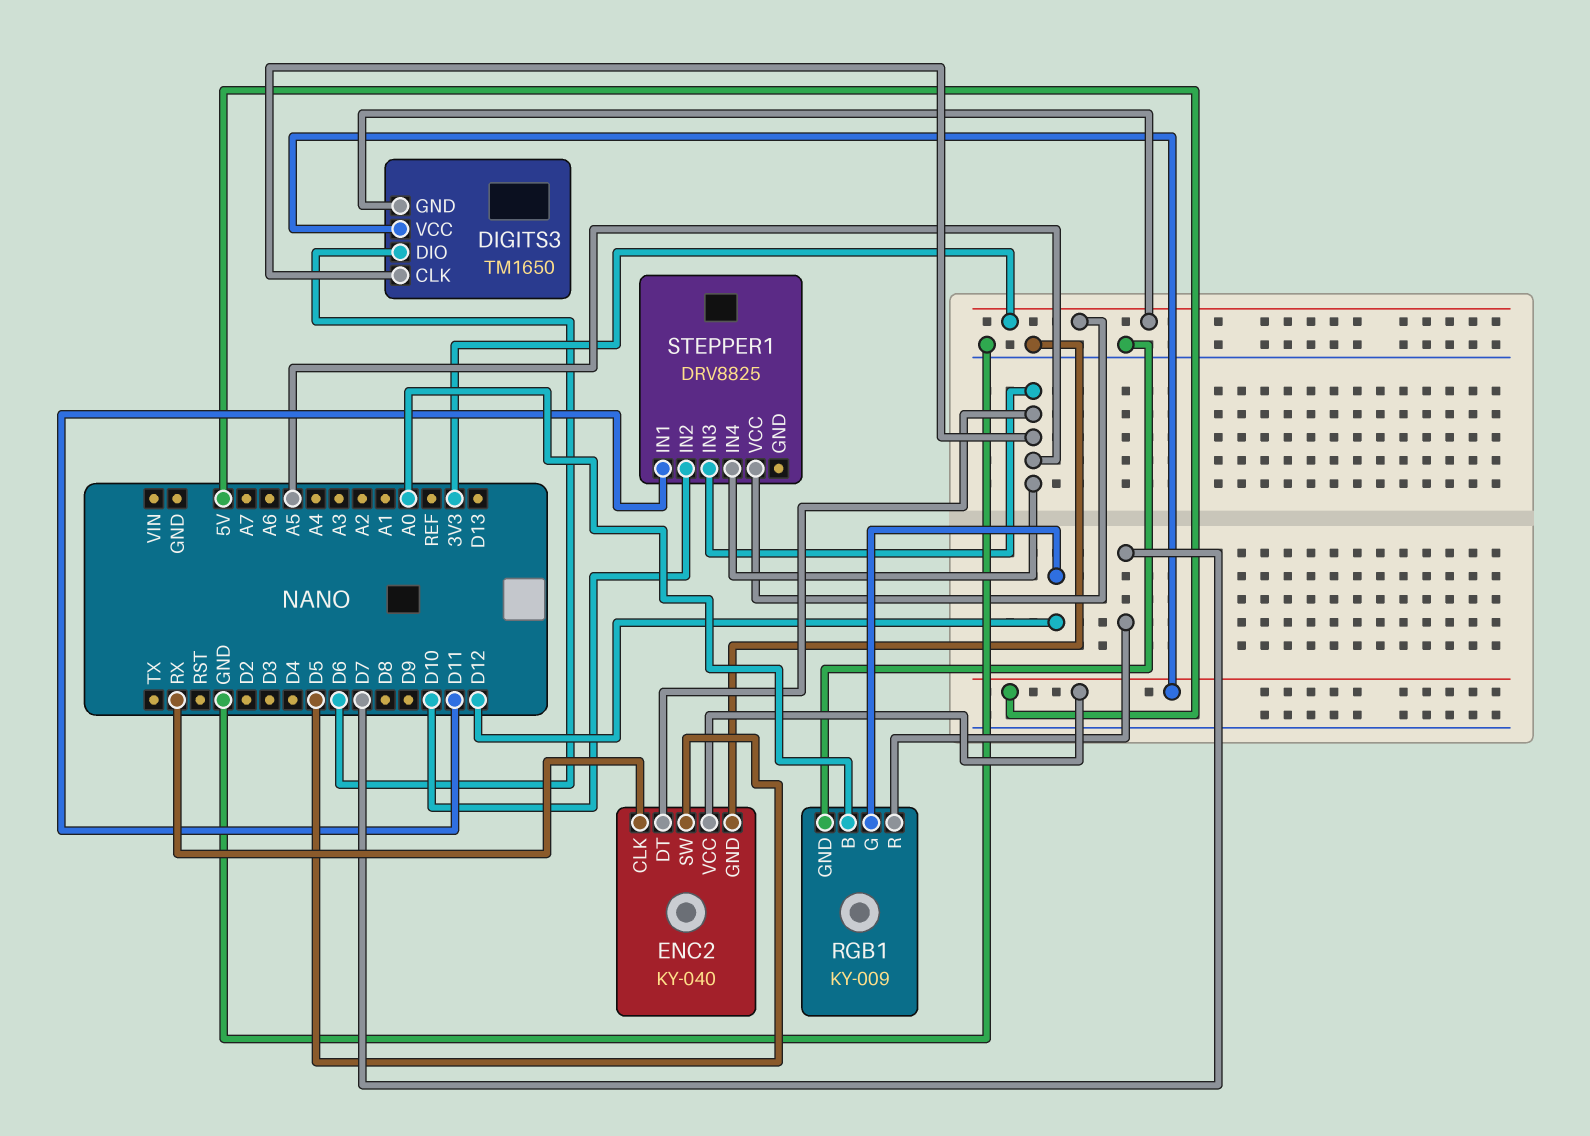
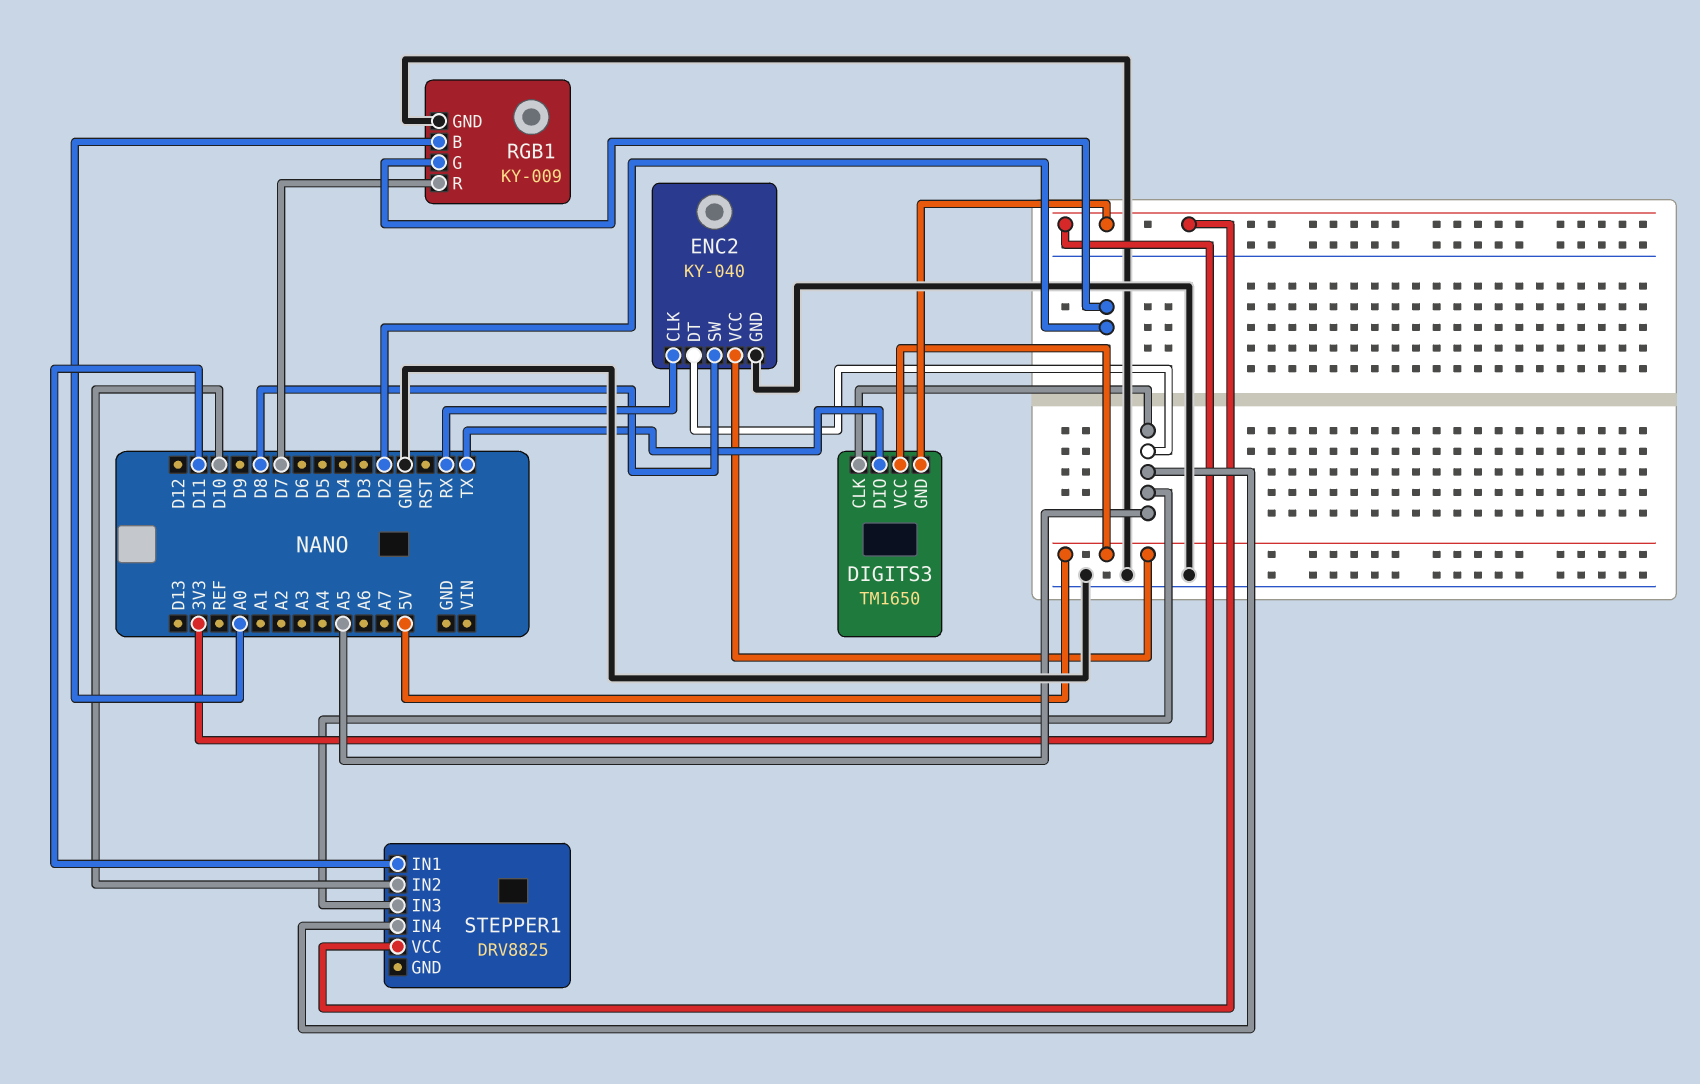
DIGITS3 pin DIO: D6 -> TX
ENC2 pin SW: D5 -> D8
RGB1 pin G: D12 -> D2

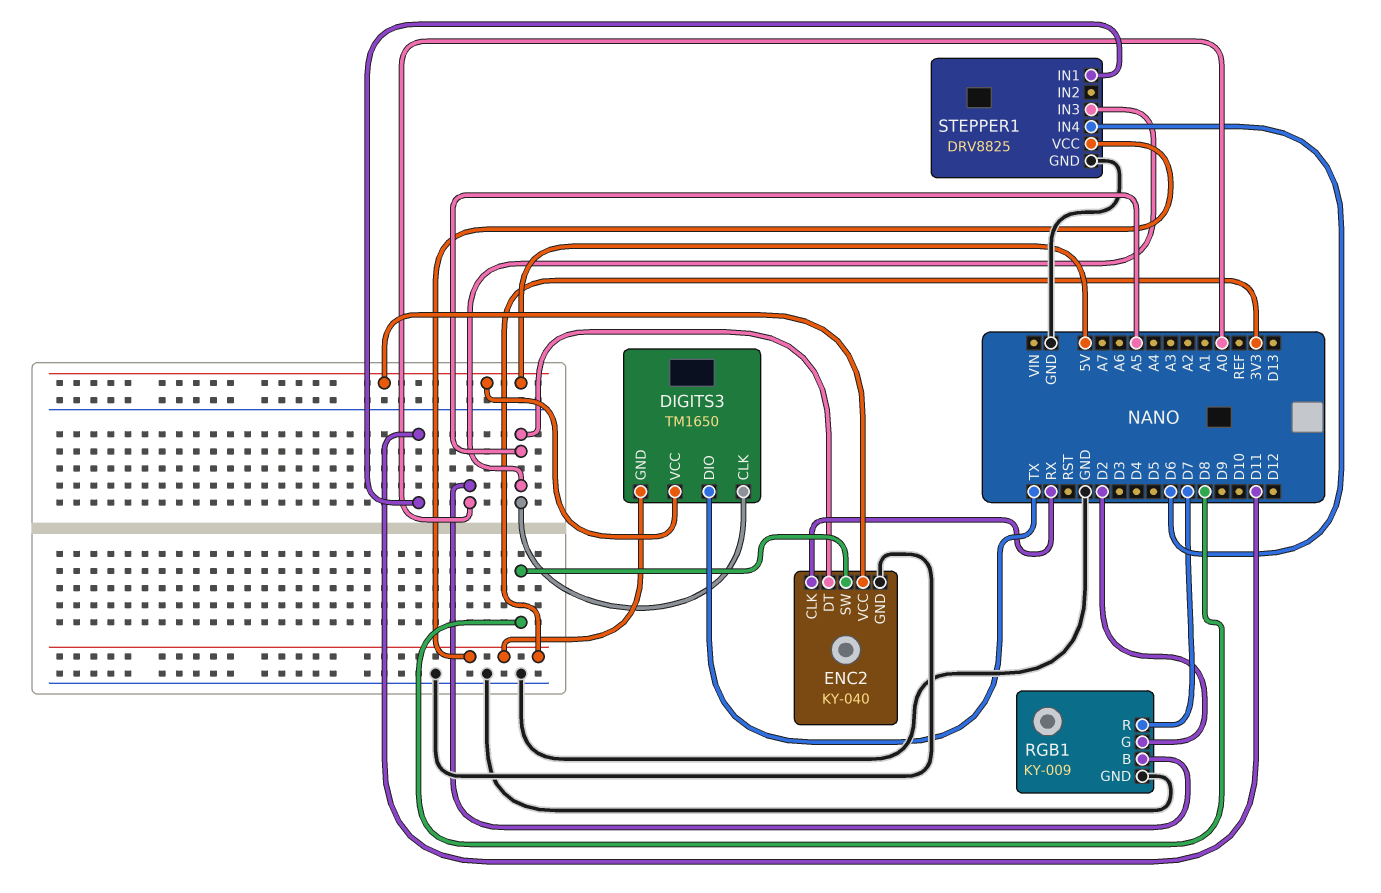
STEPPER1 pin GND: none -> GND
STEPPER1 pin IN2: D10 -> none
STEPPER1 pin IN4: A5 -> D6

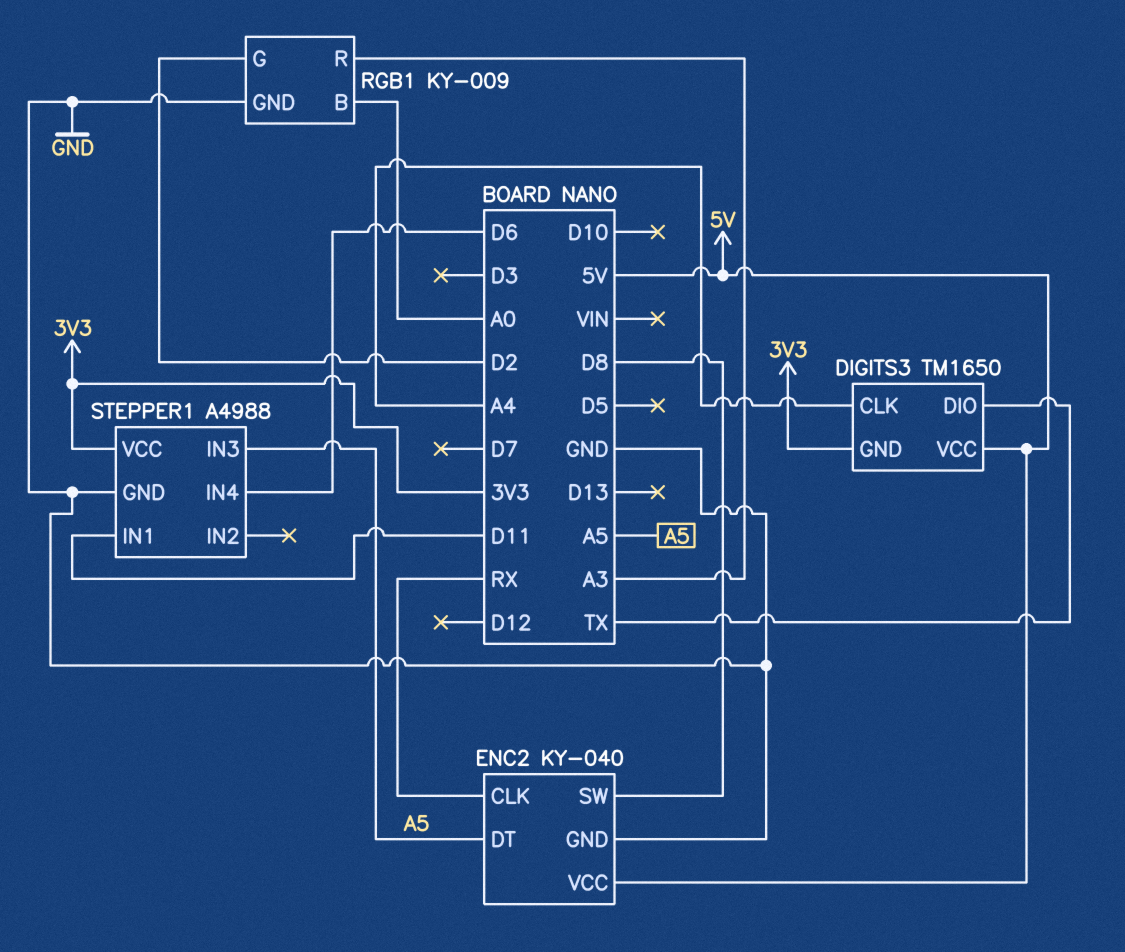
DIGITS3 pin CLK: A5 -> A4
RGB1 pin R: D7 -> A3
STEPPER1: DRV8825 -> A4988

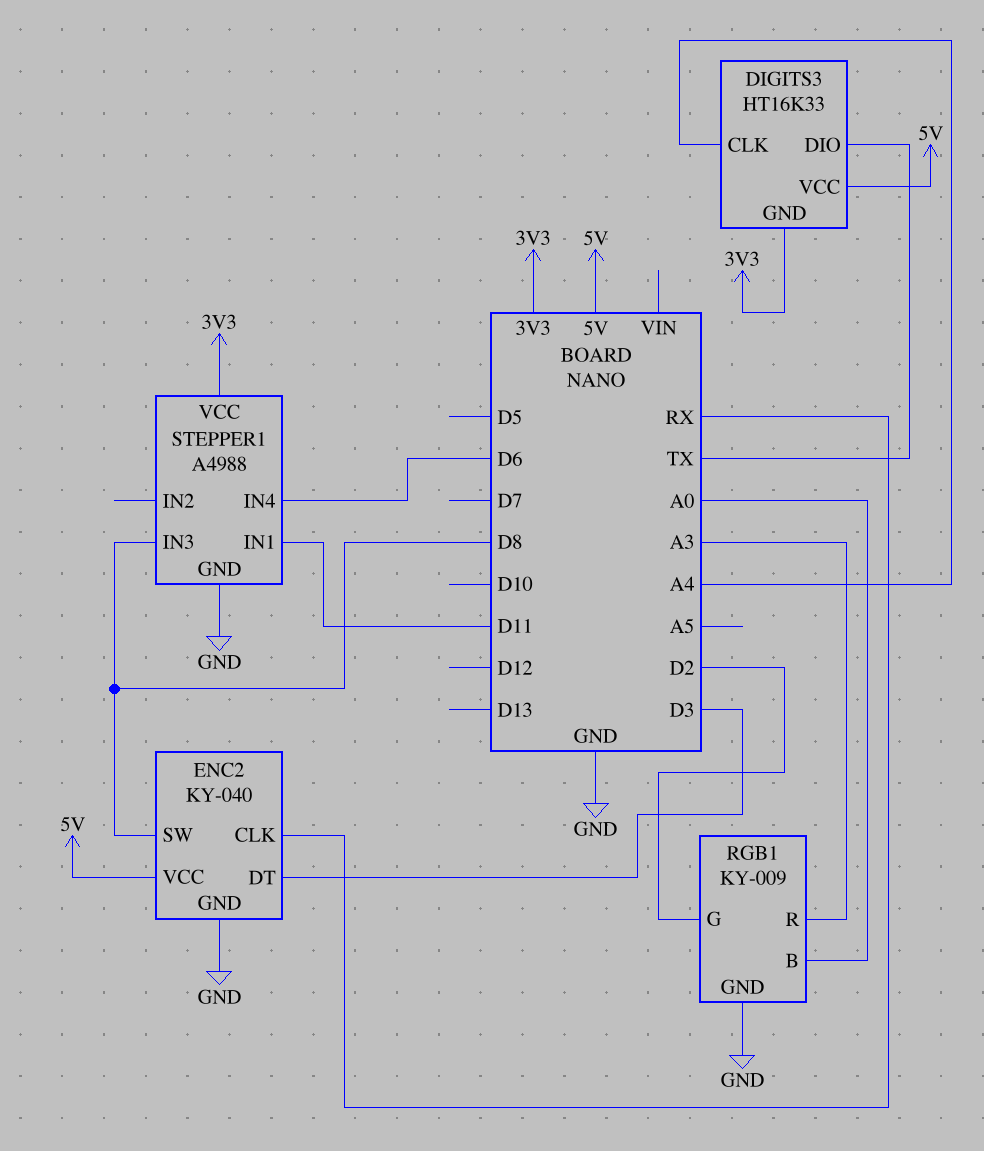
DIGITS3: TM1650 -> HT16K33
ENC2 pin DT: A5 -> D3
STEPPER1 pin IN3: A5 -> D8

